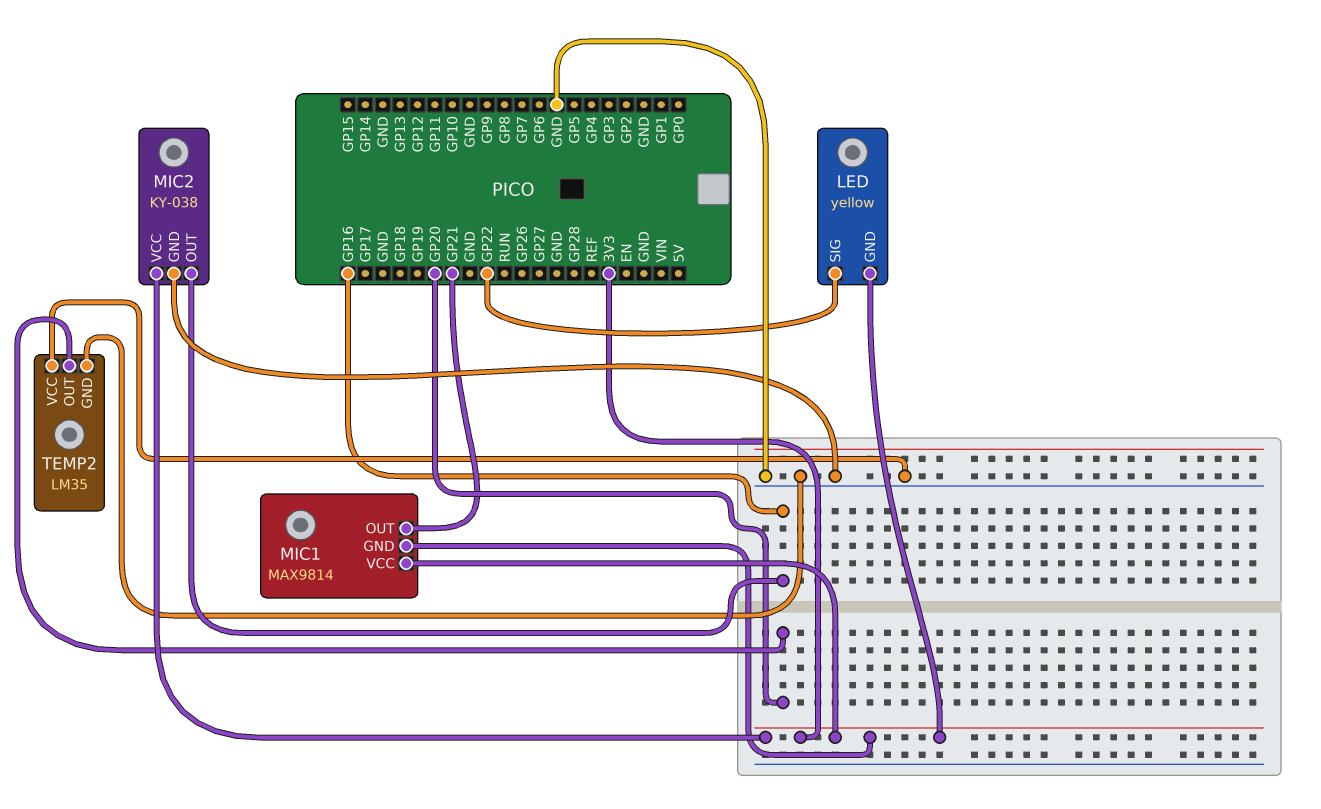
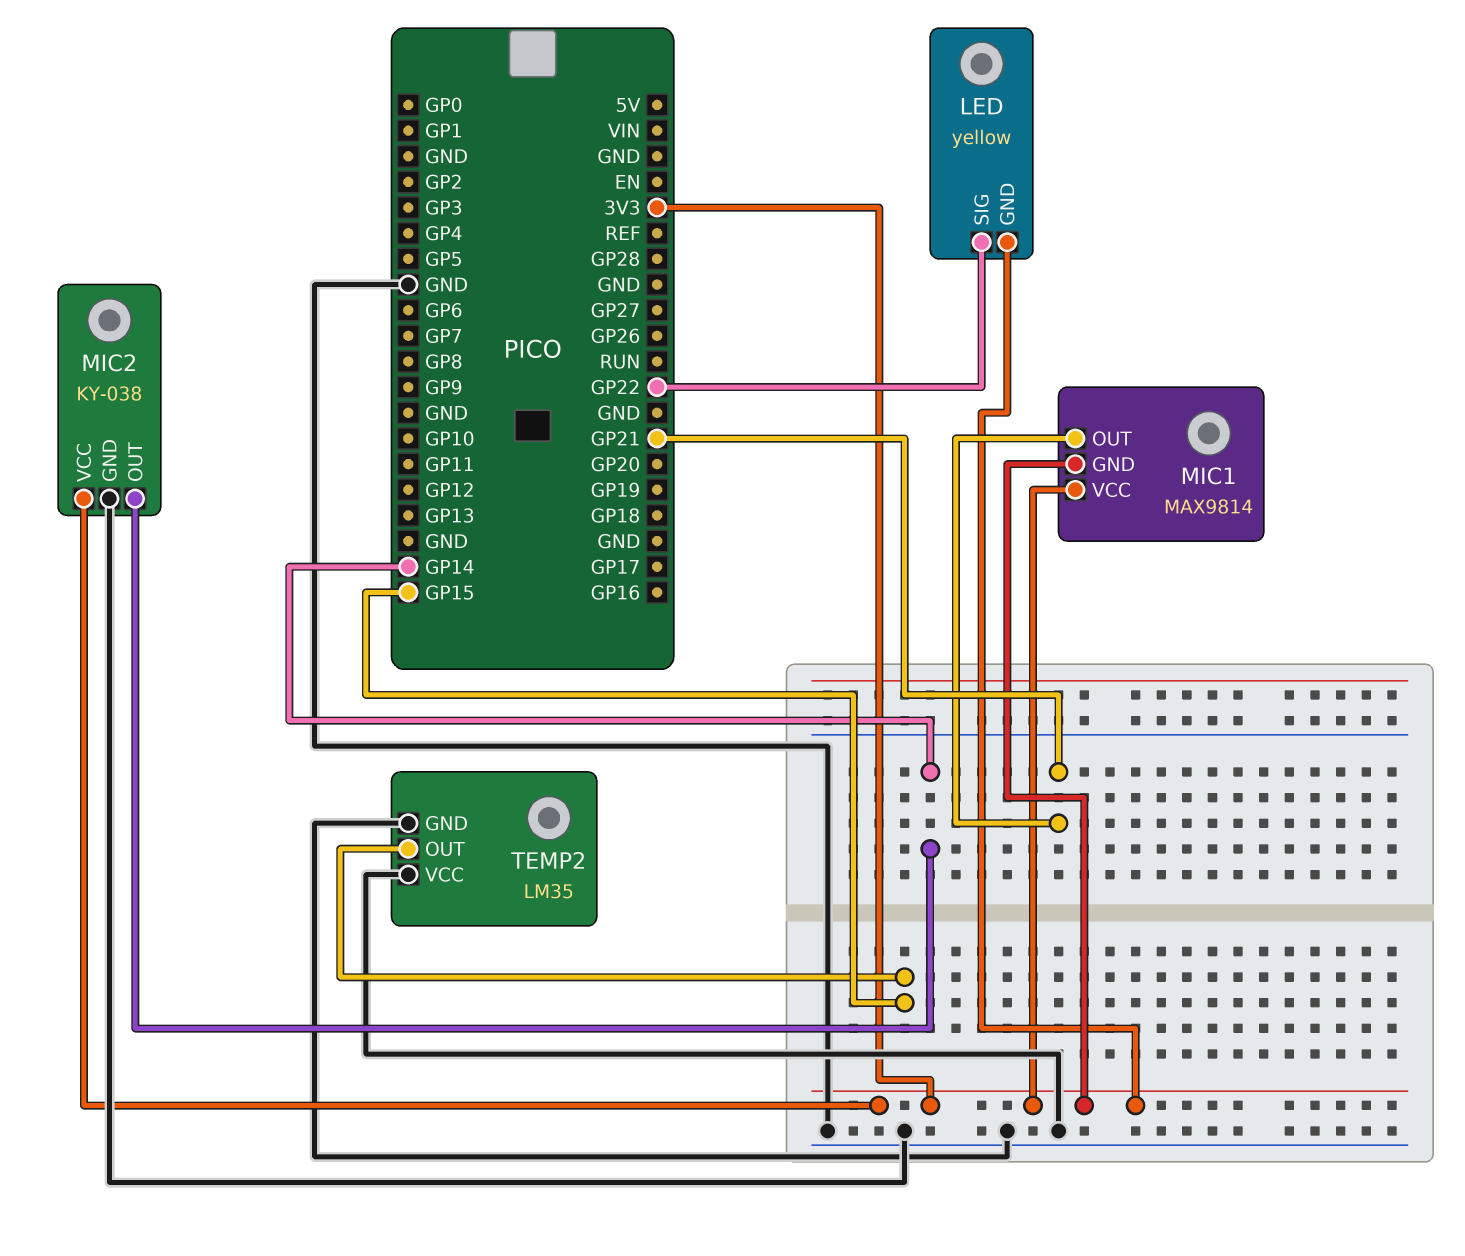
MIC2 pin OUT: GP16 -> GP14
TEMP2 pin OUT: GP20 -> GP15

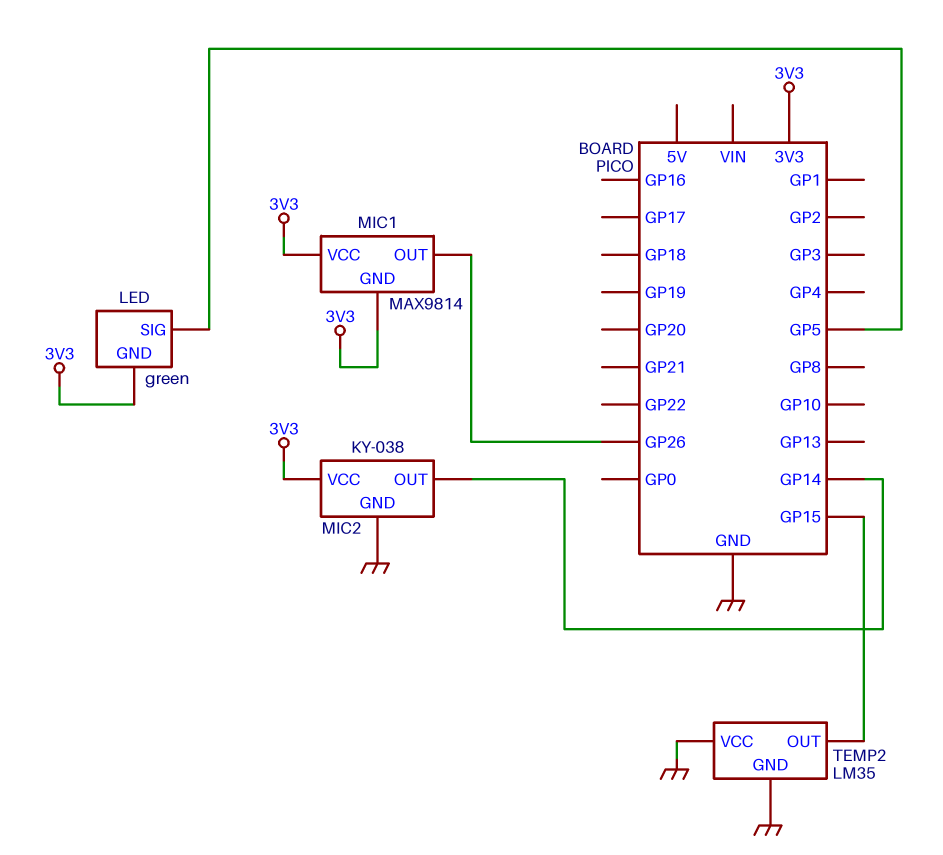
LED: yellow -> green
LED pin SIG: GP22 -> GP5
MIC1 pin OUT: GP21 -> GP26

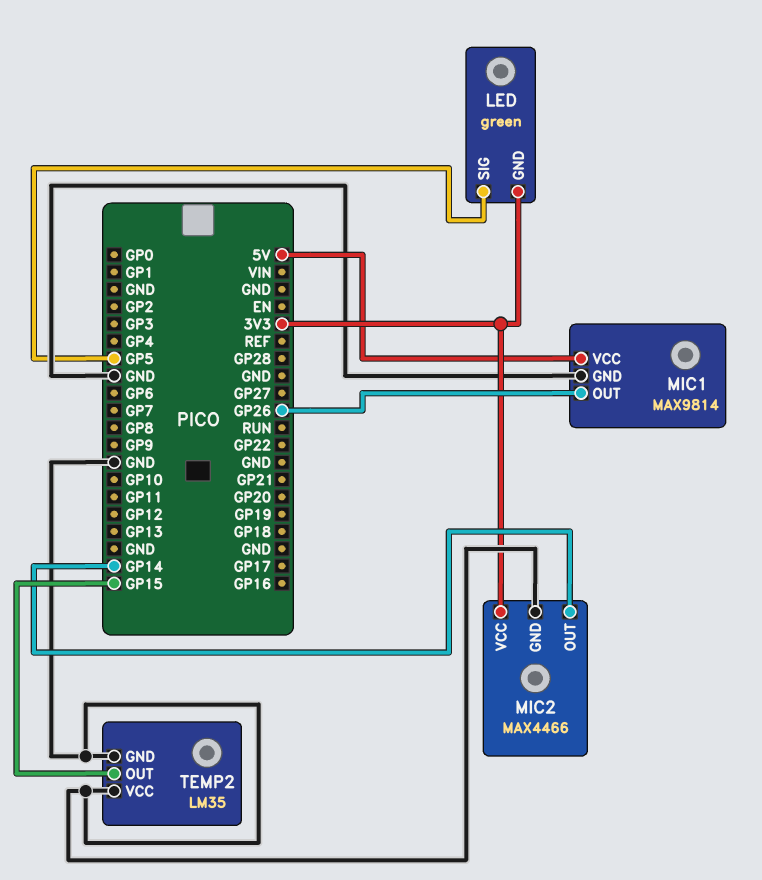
MIC1 pin GND: 3V3 -> GND
MIC1 pin VCC: 3V3 -> 5V
MIC2: KY-038 -> MAX4466

